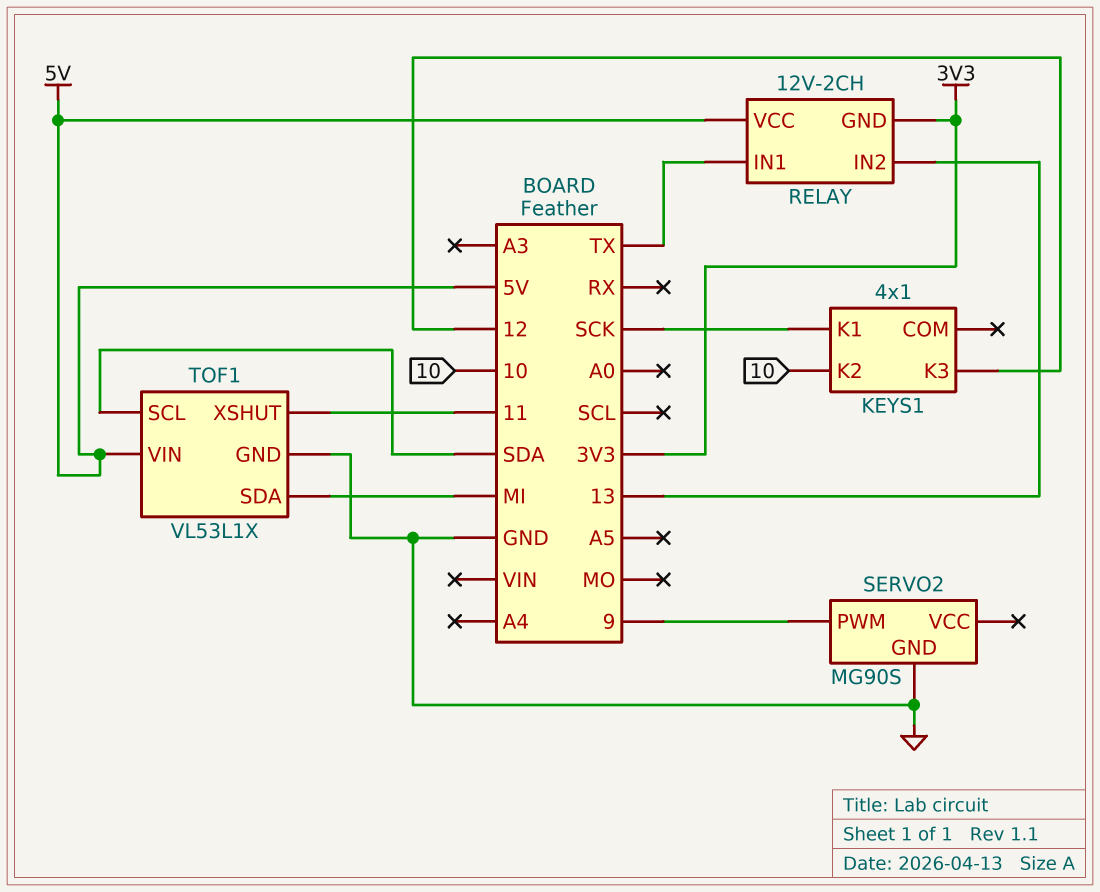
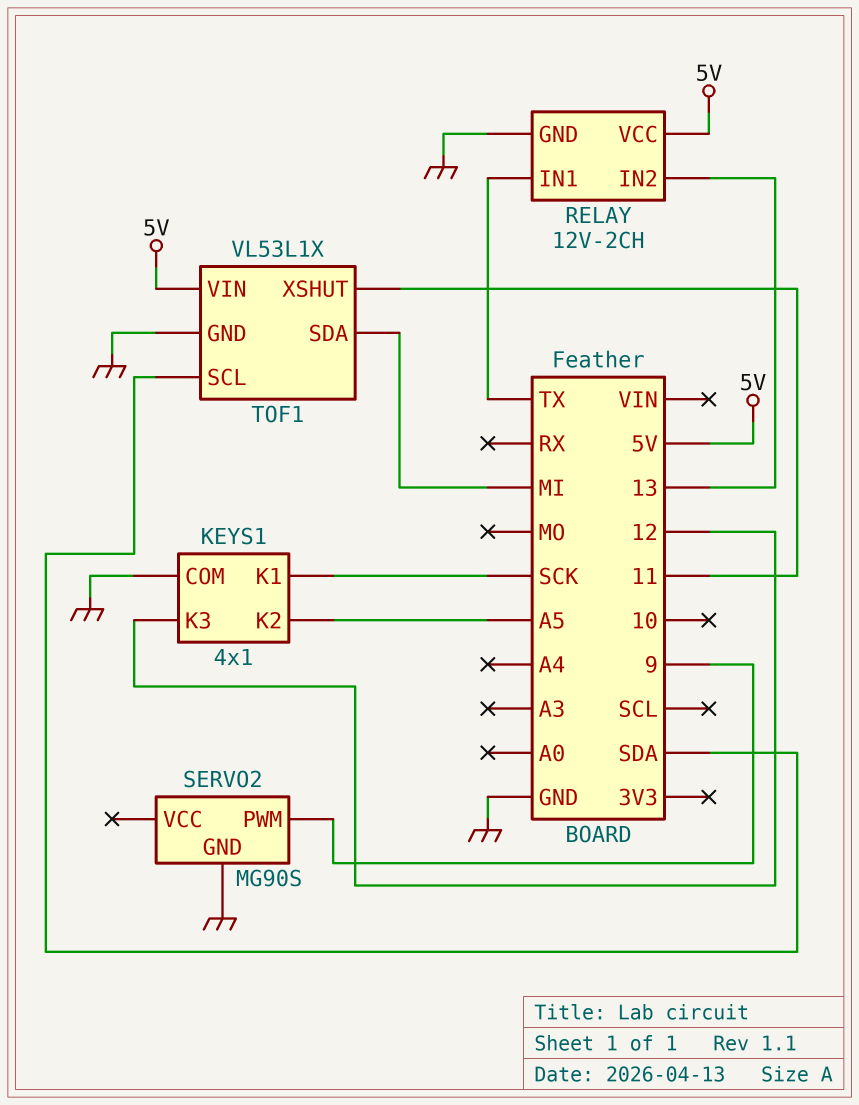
KEYS1 pin COM: none -> GND
KEYS1 pin K2: 10 -> A5
RELAY pin GND: 3V3 -> GND

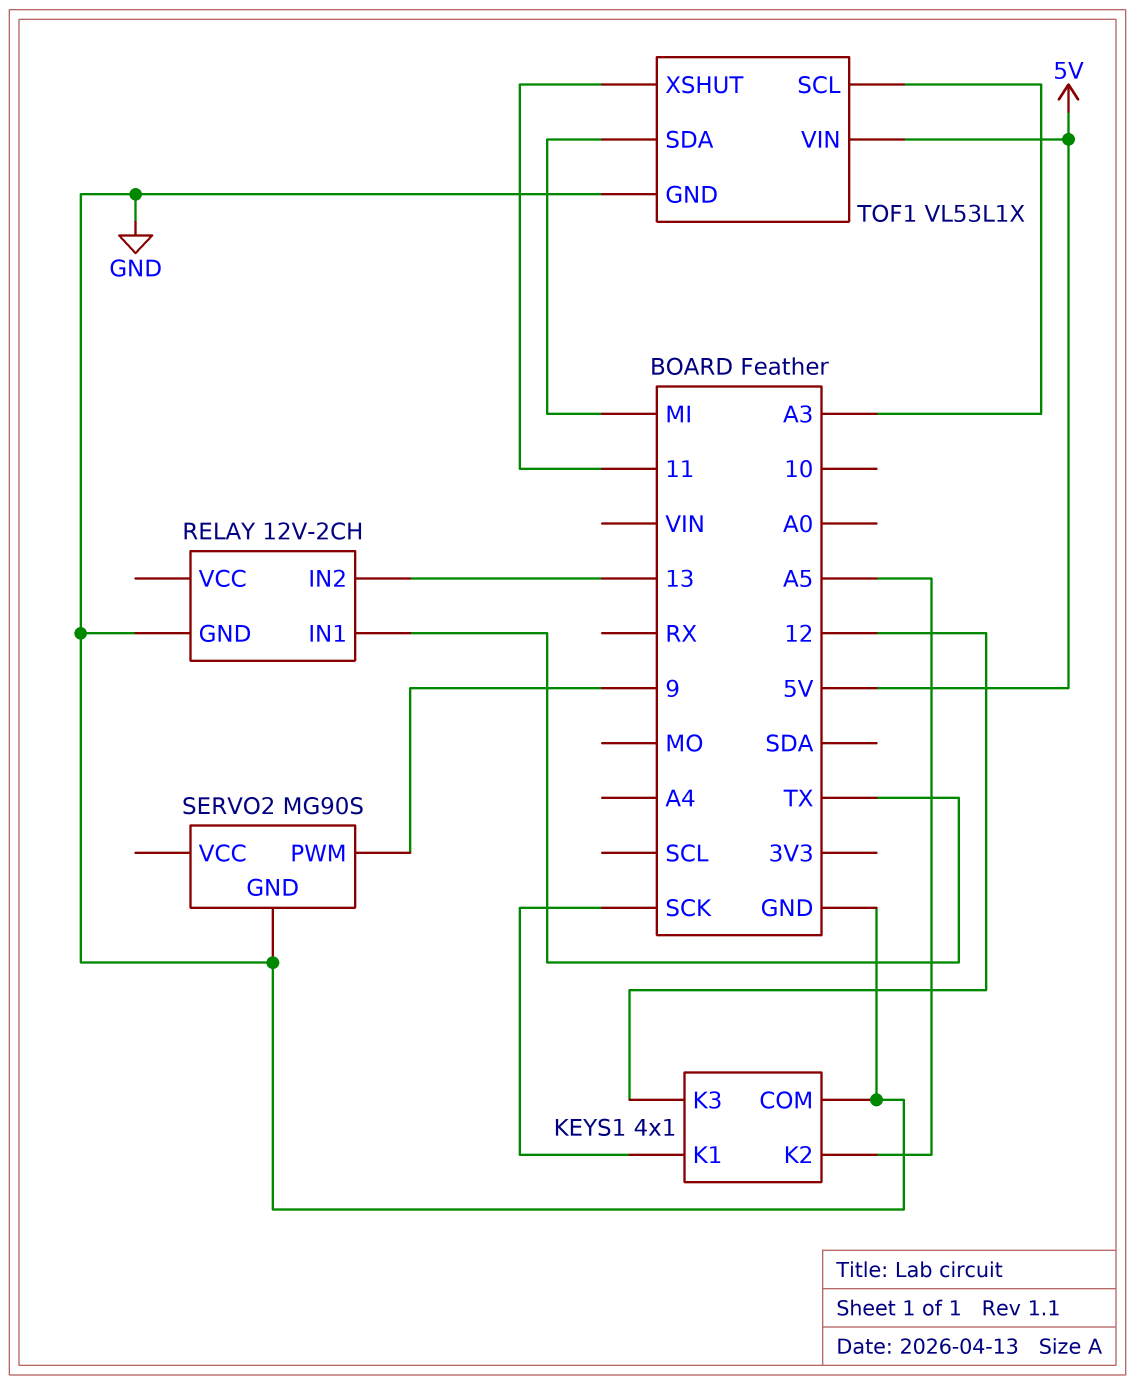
RELAY pin VCC: 5V -> none
TOF1 pin SCL: SDA -> A3

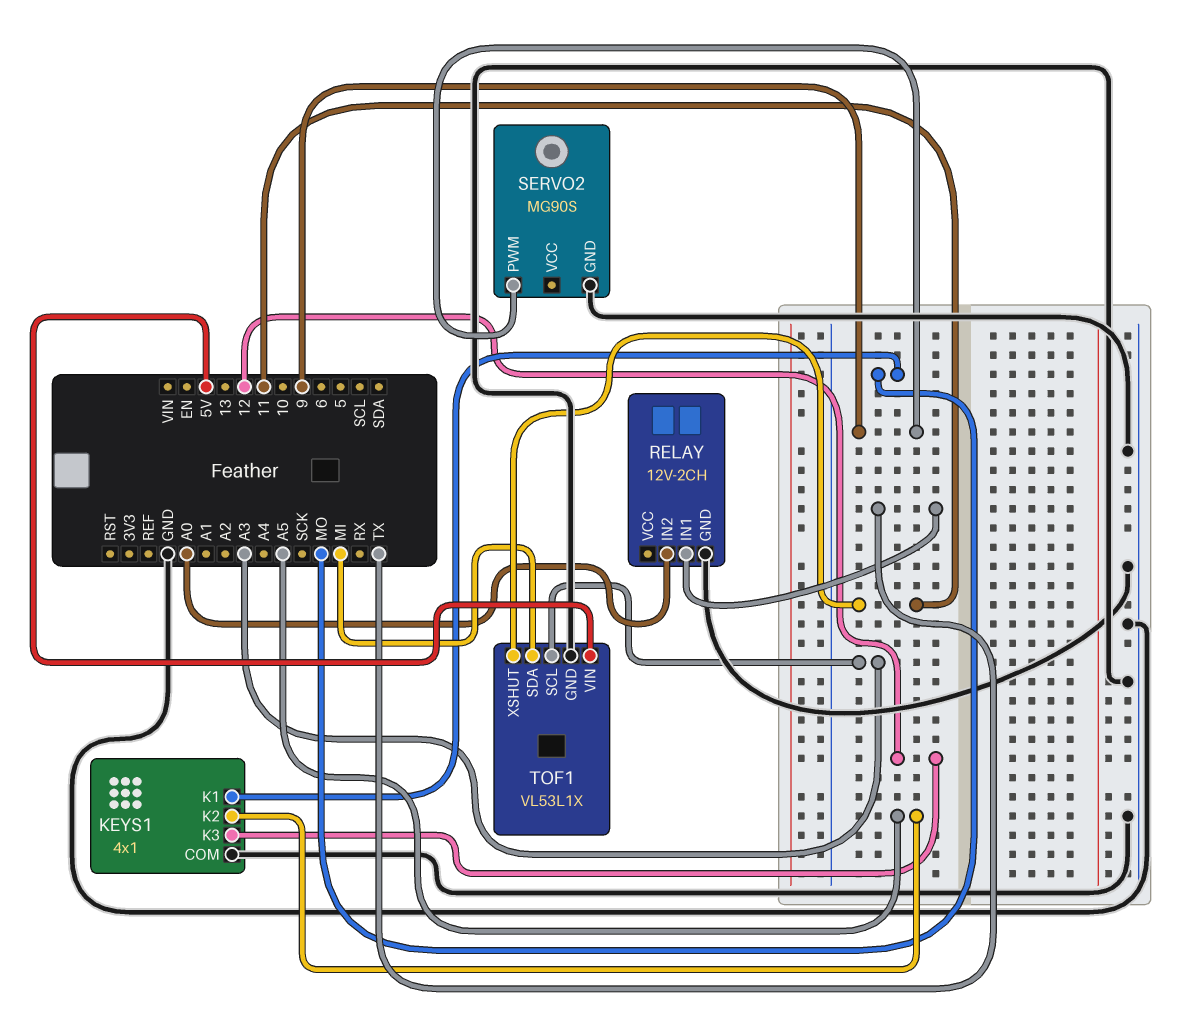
KEYS1 pin K1: SCK -> MO
RELAY pin IN2: 13 -> A0

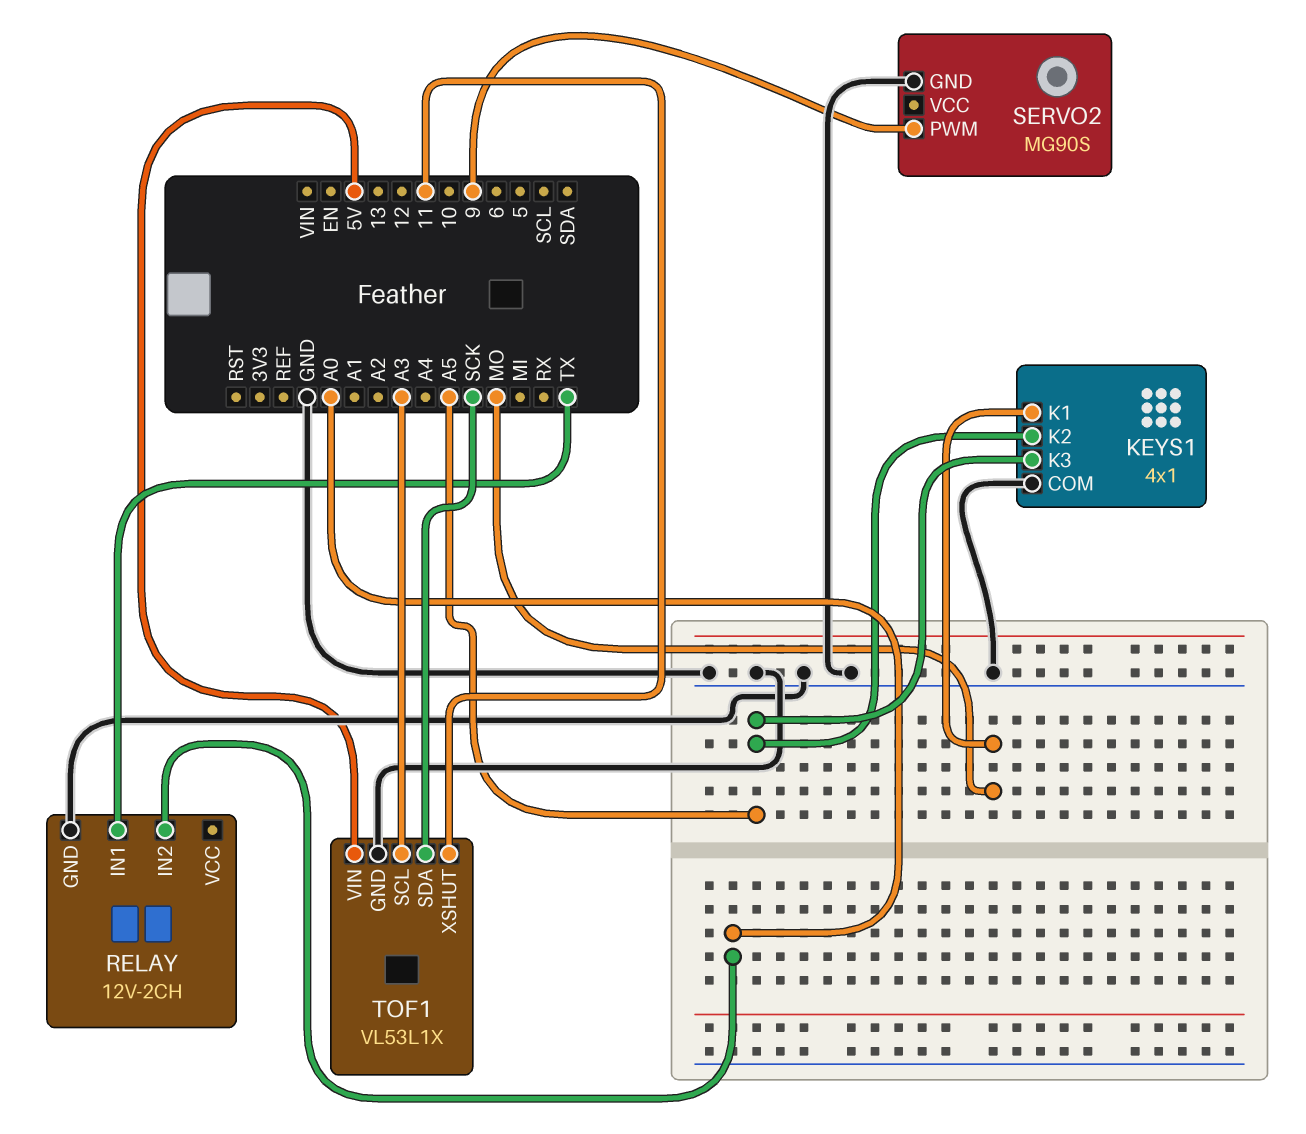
KEYS1 pin K3: 12 -> A5
TOF1 pin SDA: MI -> SCK

